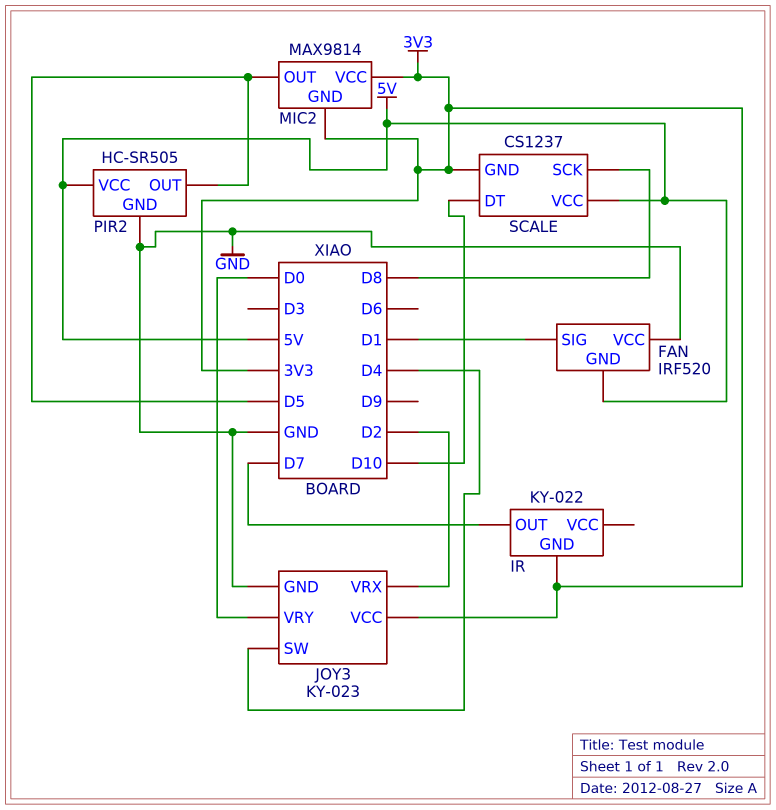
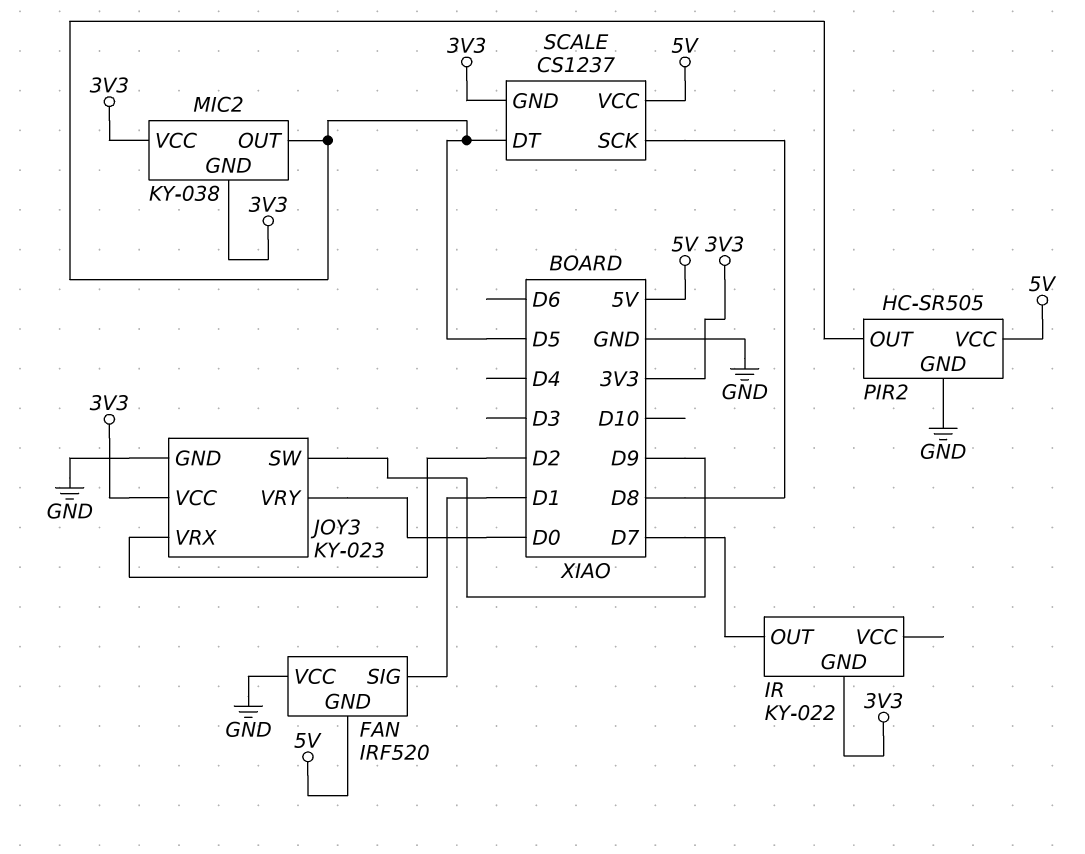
JOY3 pin SW: D4 -> D9
MIC2: MAX9814 -> KY-038
SCALE pin DT: D10 -> D5

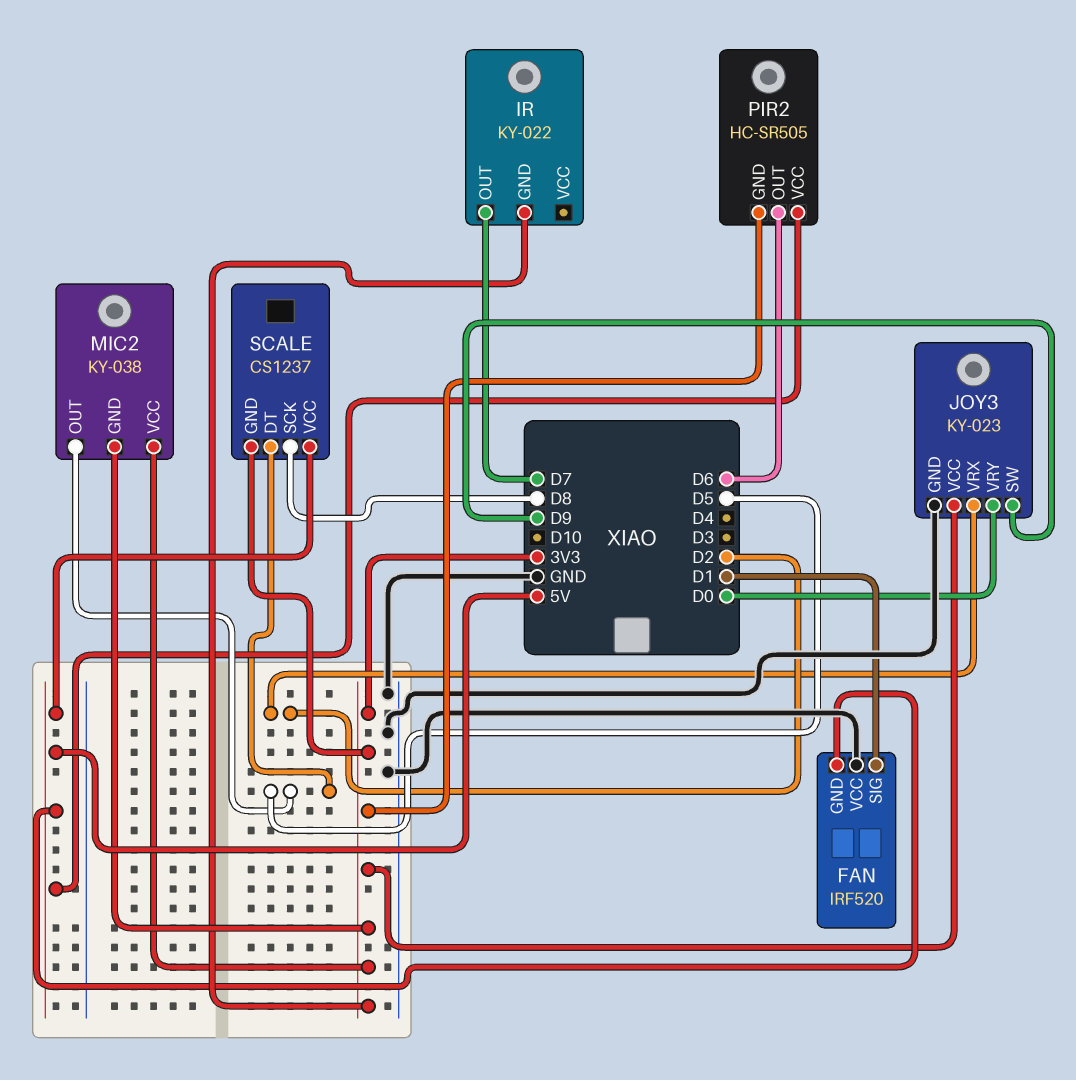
PIR2 pin GND: GND -> 3V3
PIR2 pin OUT: D5 -> D6

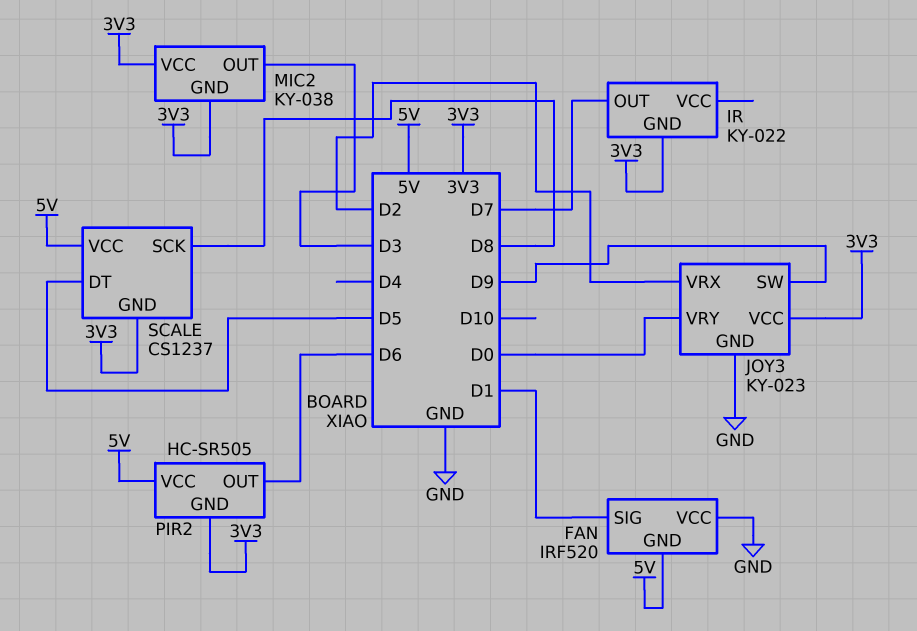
MIC2 pin OUT: D5 -> D3

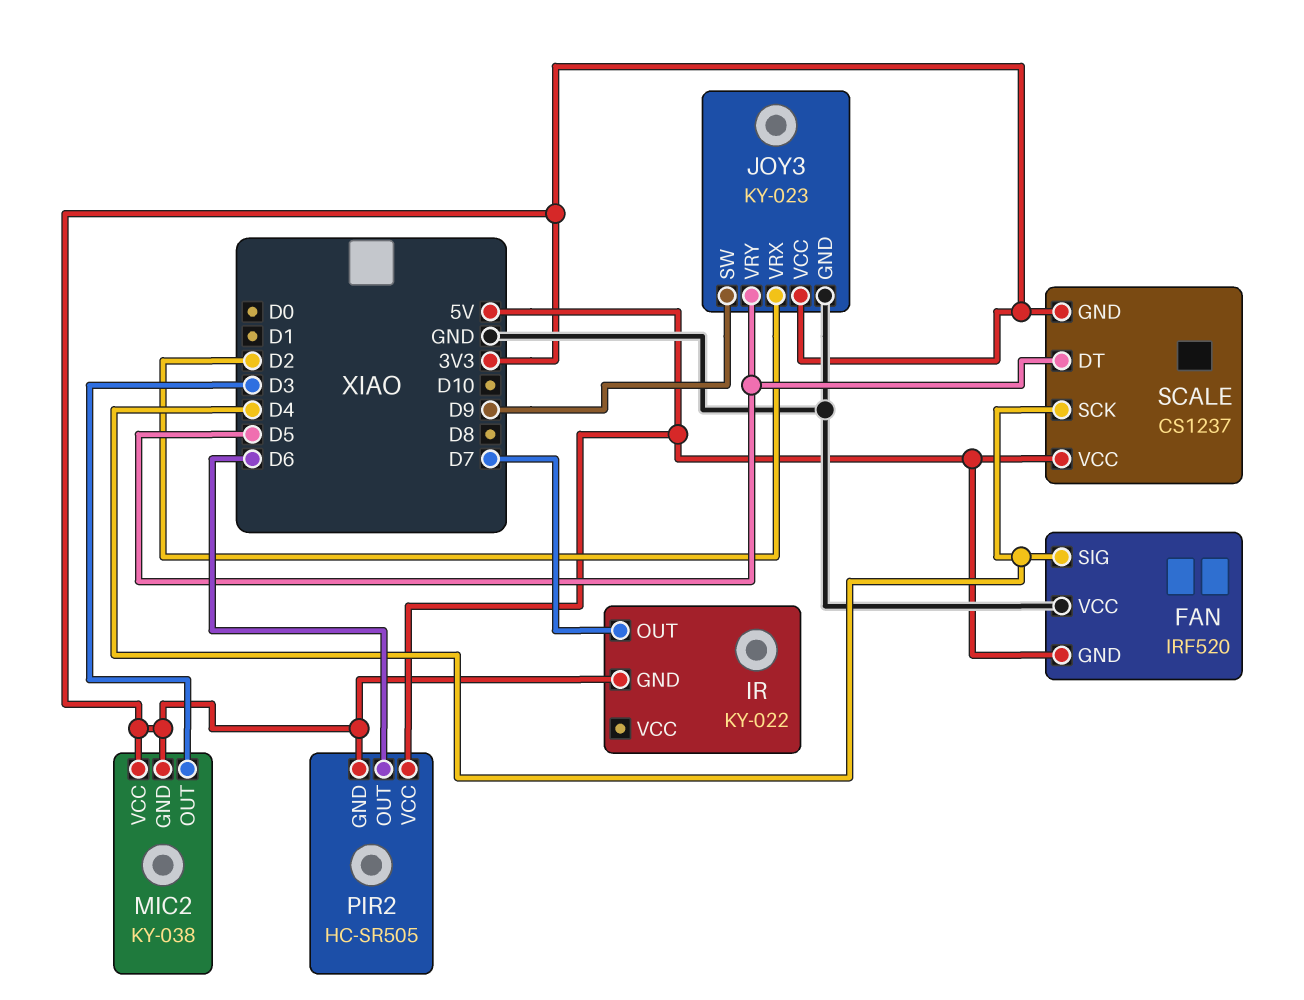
FAN pin SIG: D1 -> D4
JOY3 pin VRY: D0 -> D5
SCALE pin SCK: D8 -> D4

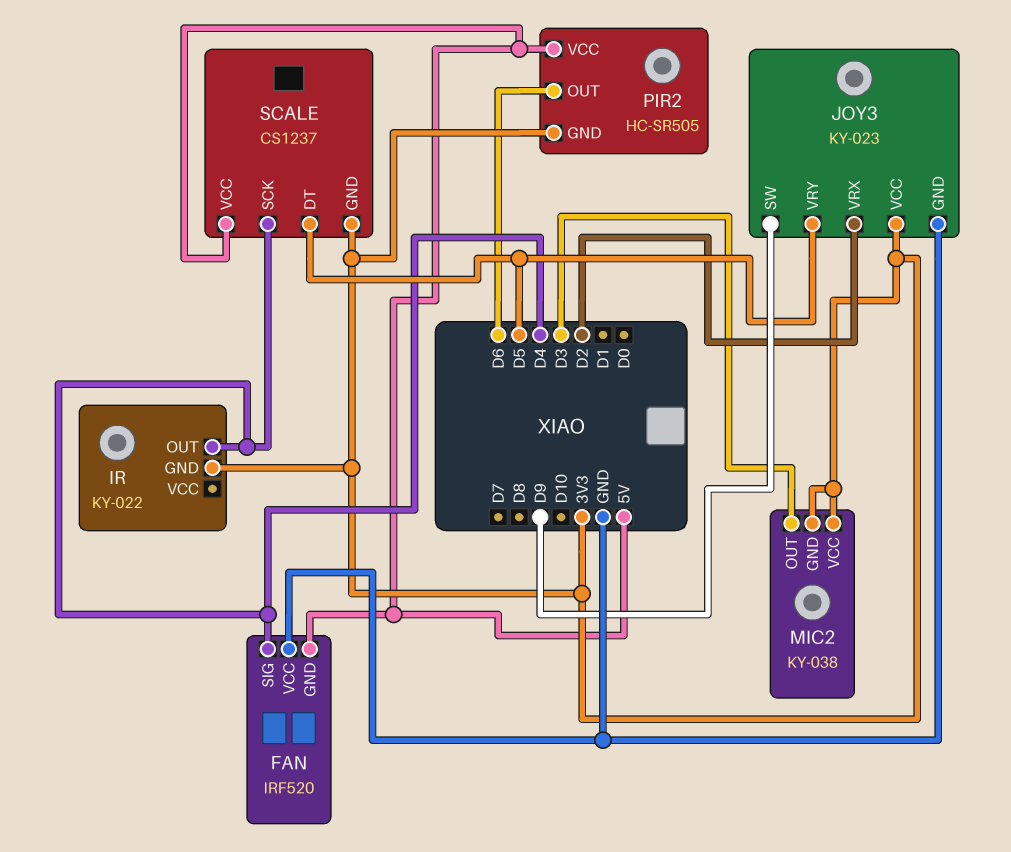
IR pin OUT: D7 -> D4

